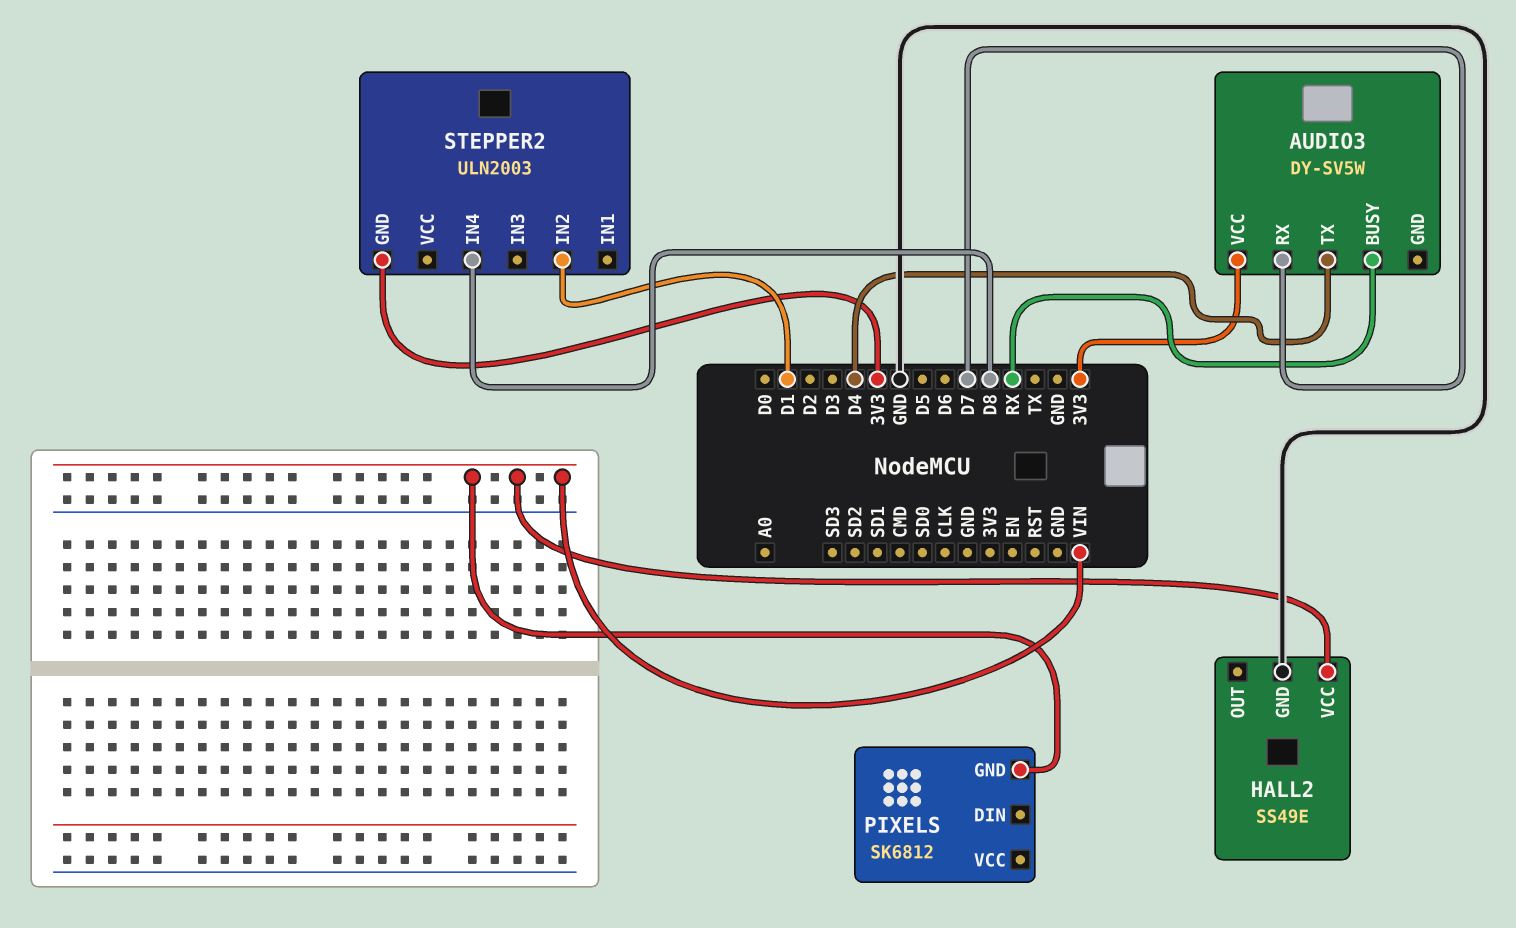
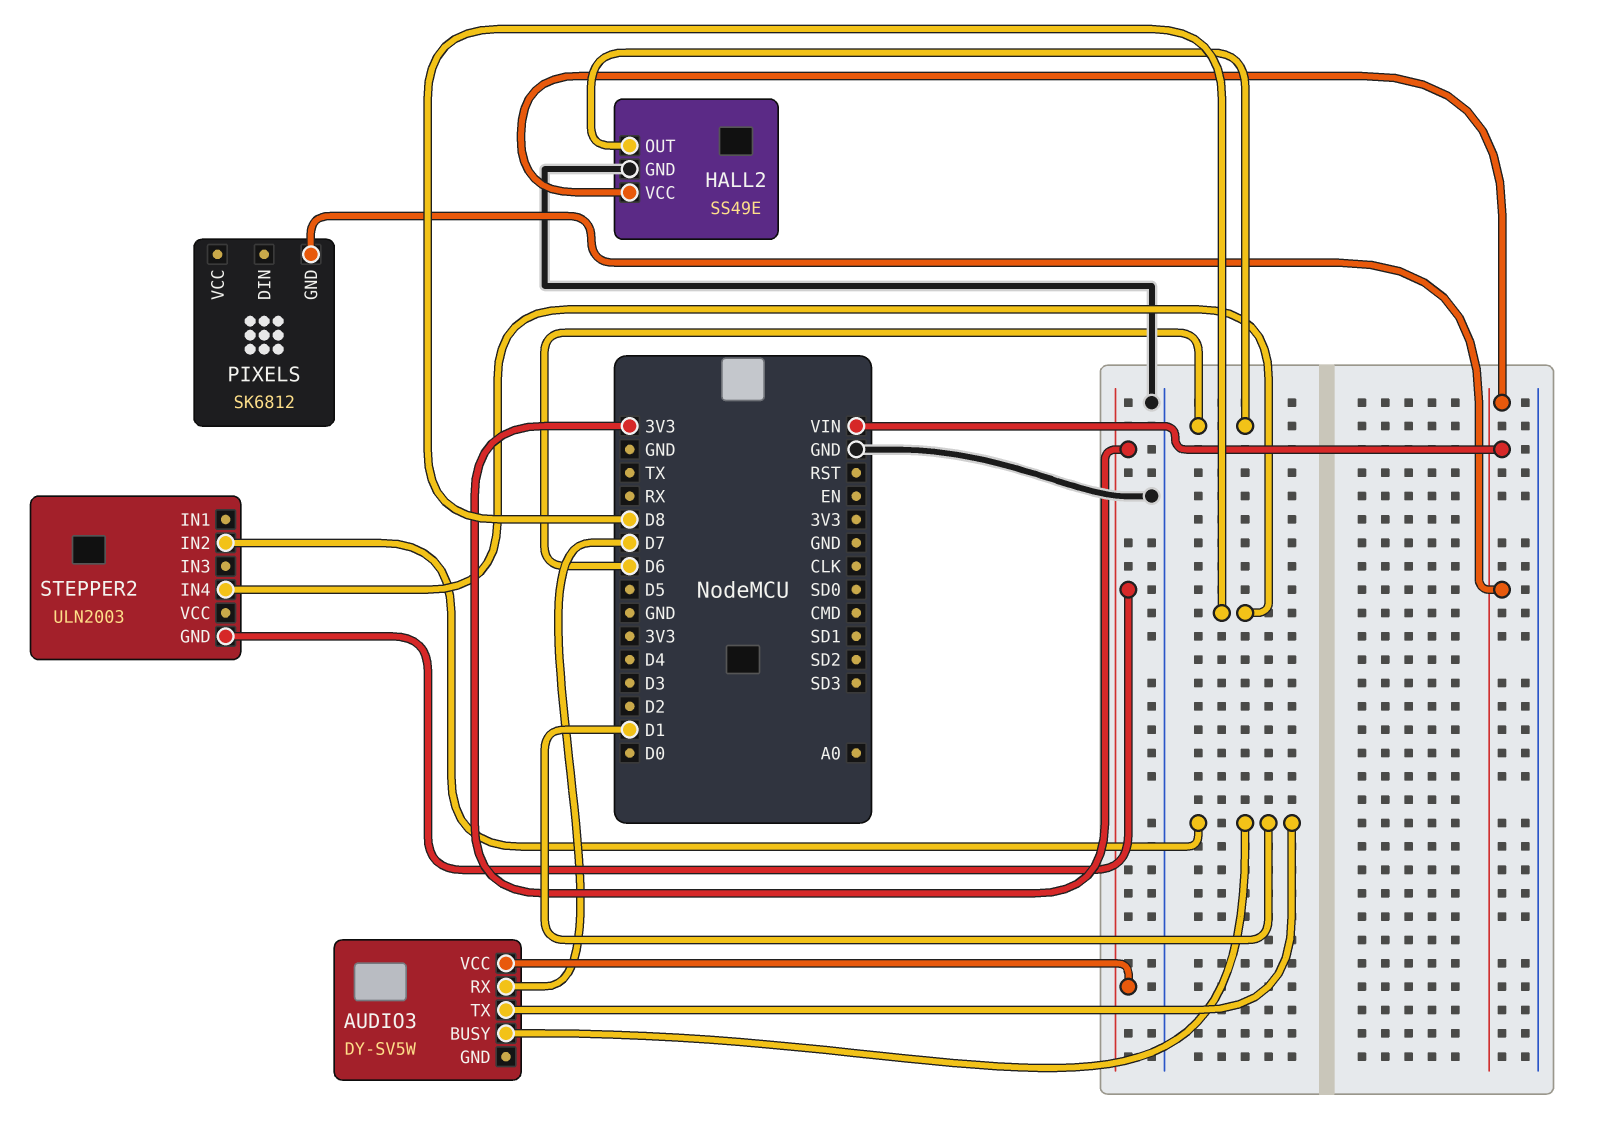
AUDIO3 pin BUSY: RX -> D1
AUDIO3 pin TX: D4 -> D1
HALL2 pin OUT: none -> D6

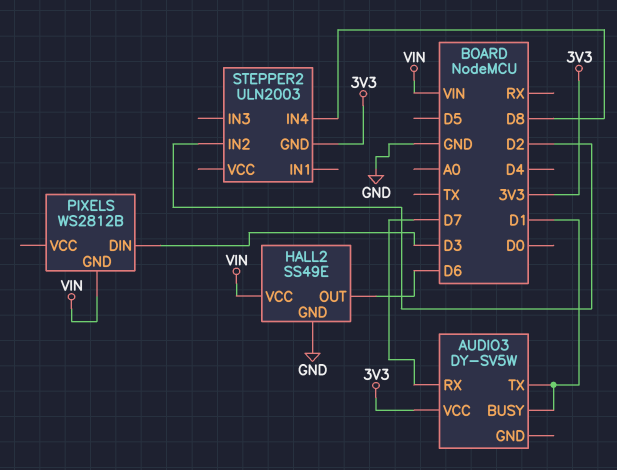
PIXELS: SK6812 -> WS2812B
PIXELS pin DIN: none -> D3
STEPPER2 pin IN2: D1 -> D2

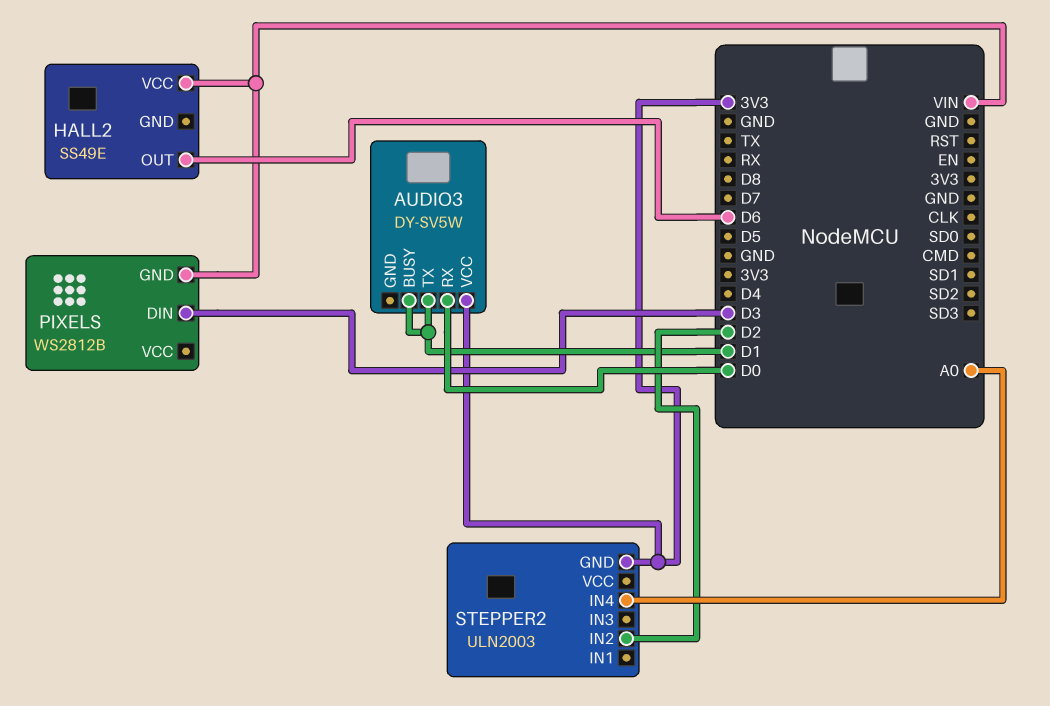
AUDIO3 pin RX: D7 -> D0
HALL2 pin GND: GND -> none
STEPPER2 pin IN4: D8 -> A0

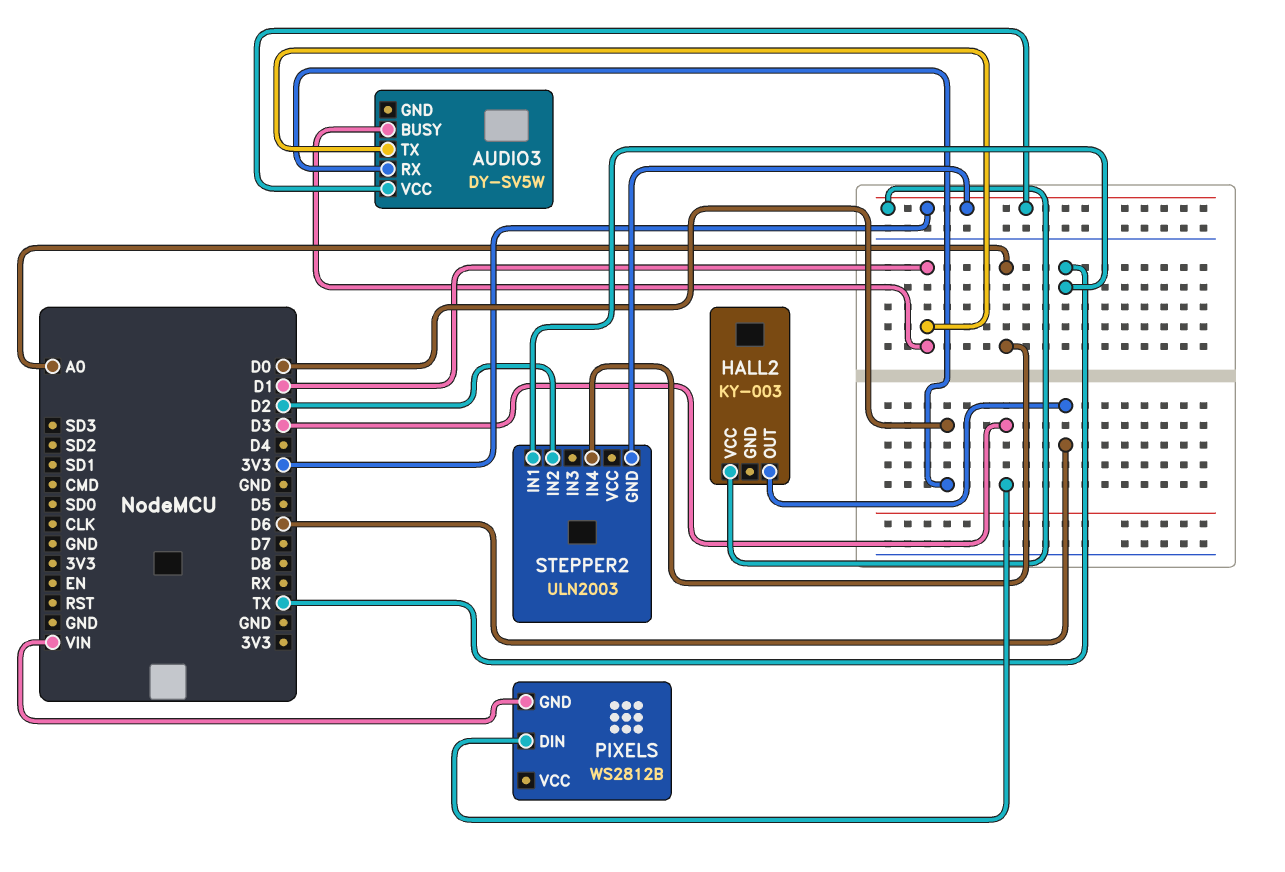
HALL2: SS49E -> KY-003
HALL2 pin VCC: VIN -> 3V3
STEPPER2 pin IN1: none -> TX

